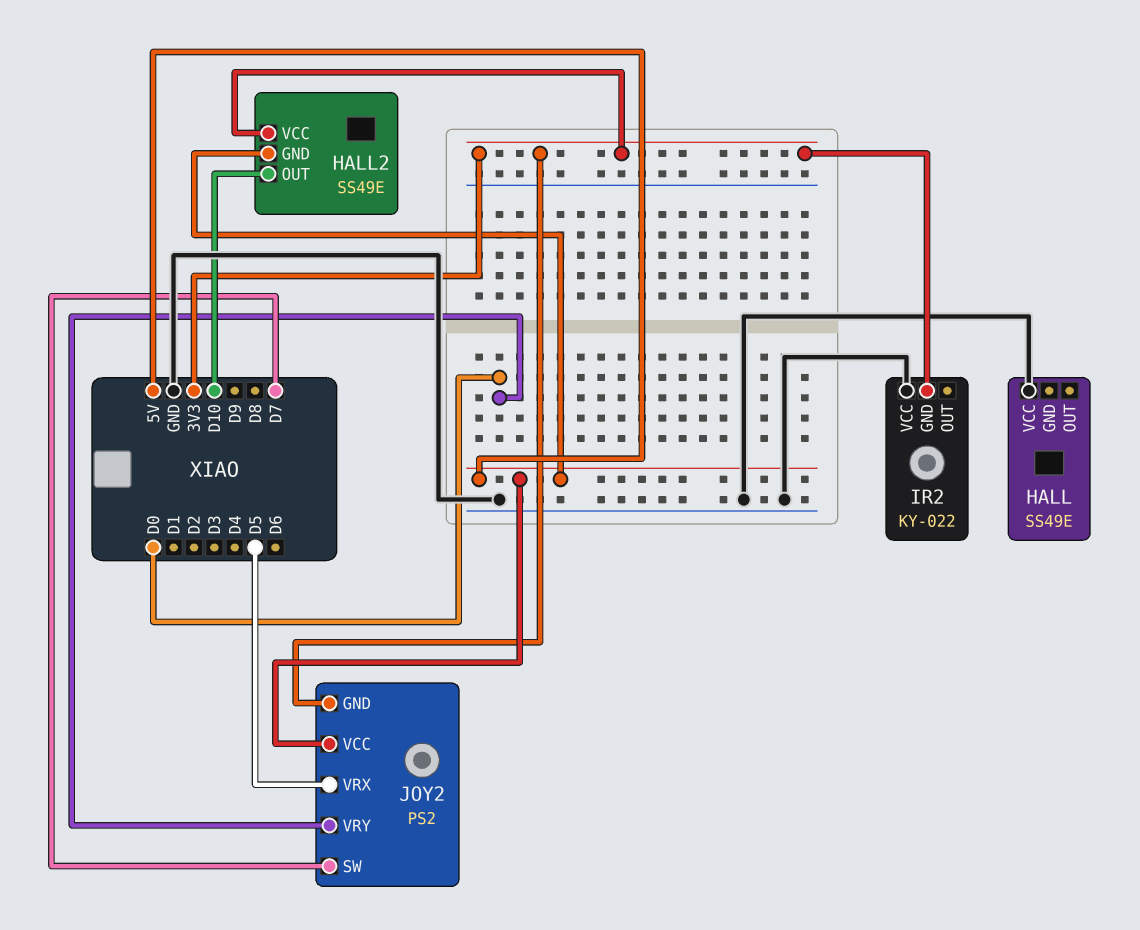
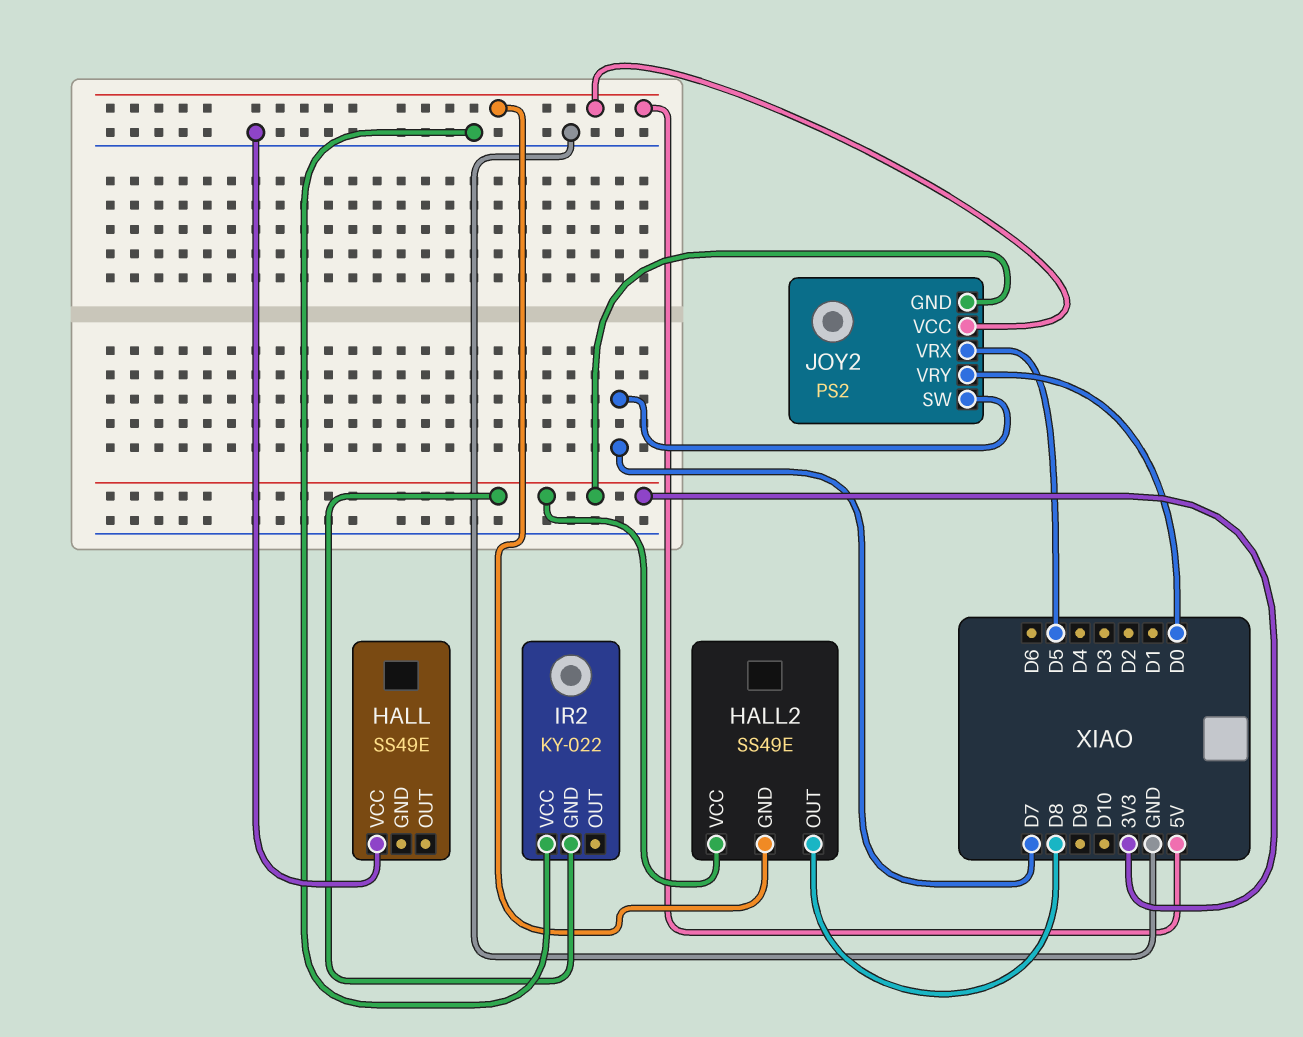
HALL2 pin OUT: D10 -> D8

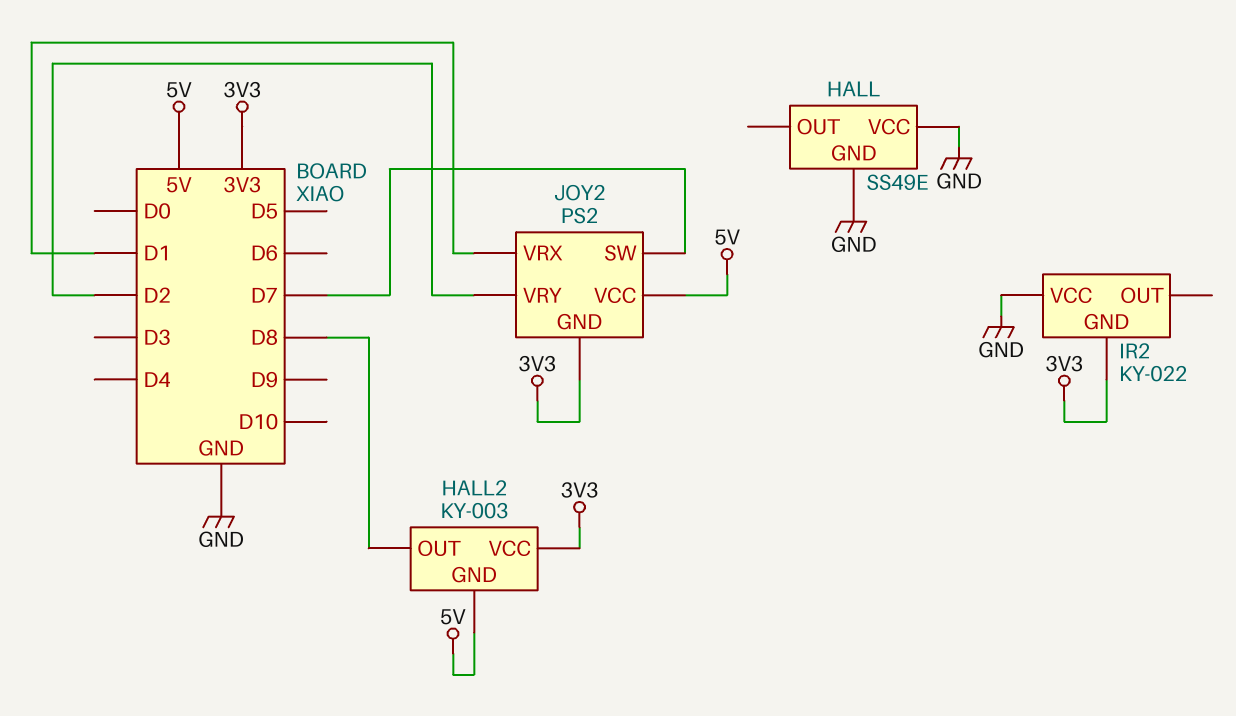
HALL pin GND: none -> GND
HALL2: SS49E -> KY-003
JOY2 pin VRX: D5 -> D1
JOY2 pin VRY: D0 -> D2

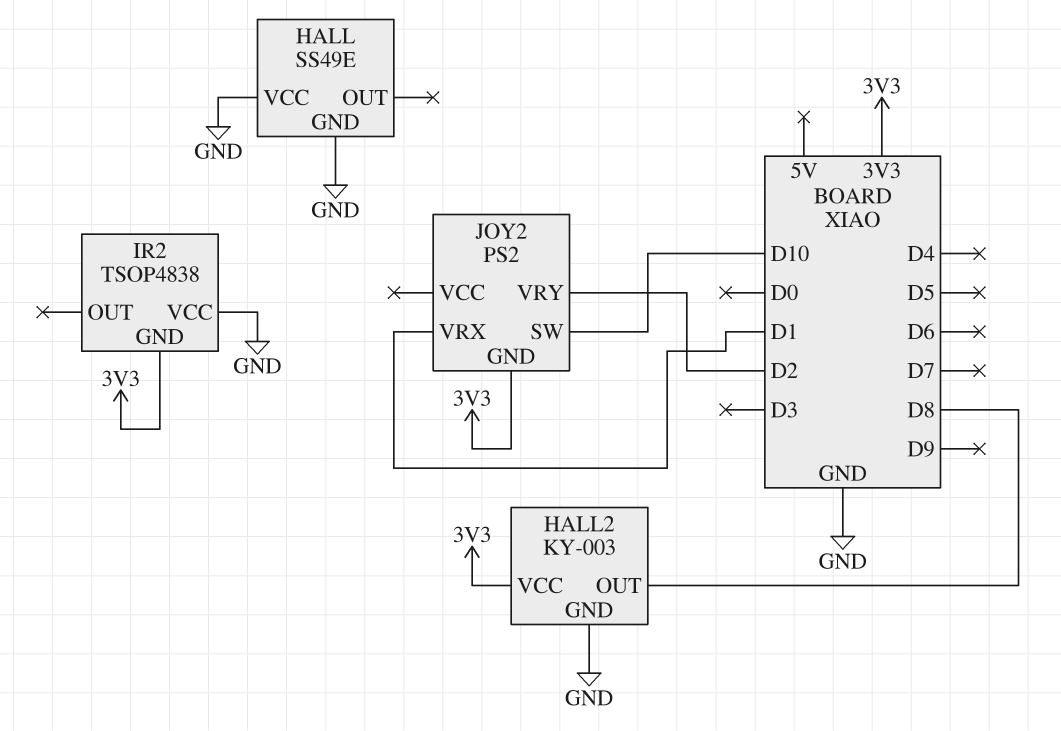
HALL2 pin GND: 5V -> GND
IR2: KY-022 -> TSOP4838
JOY2 pin SW: D7 -> D10
JOY2 pin VCC: 5V -> none

